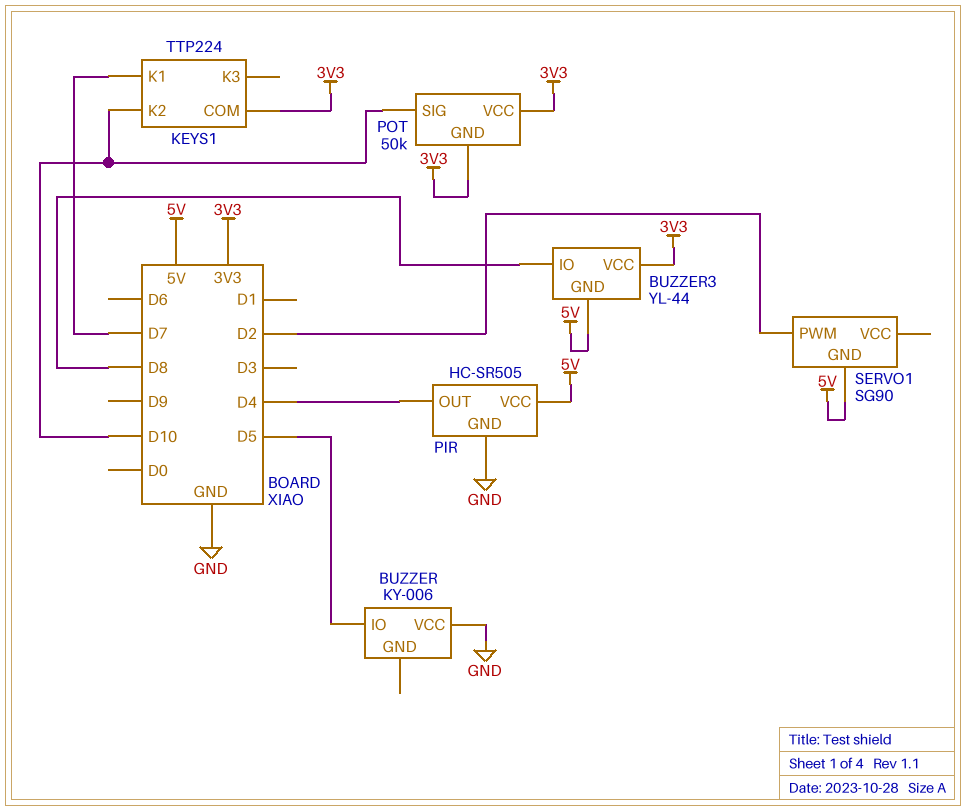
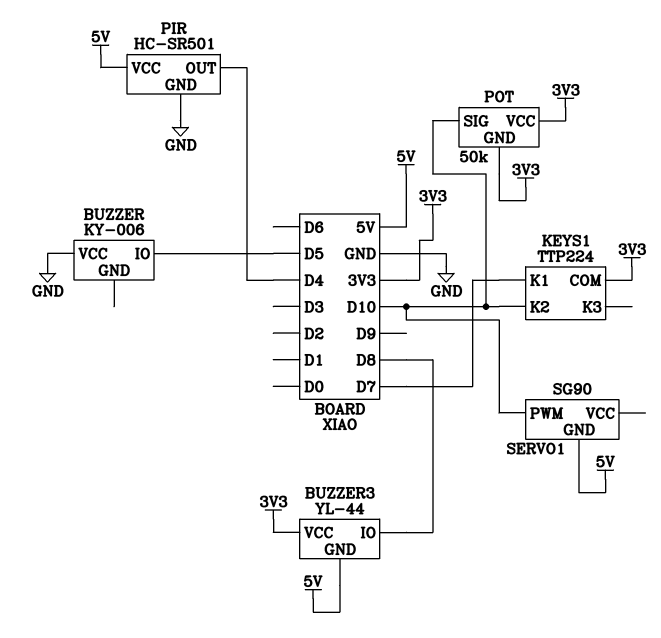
PIR: HC-SR505 -> HC-SR501
SERVO1 pin PWM: D2 -> D10

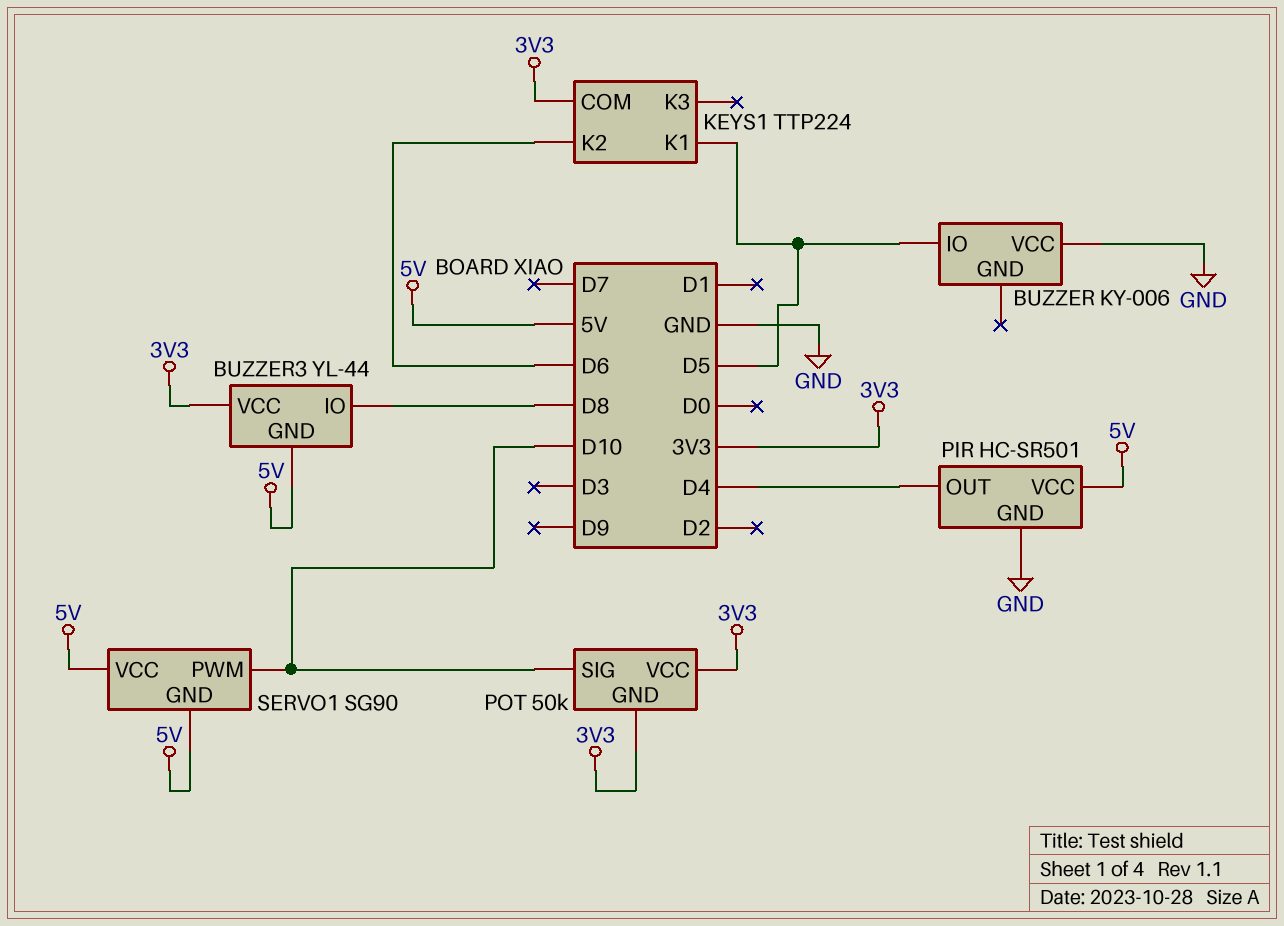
KEYS1 pin K1: D7 -> D5
KEYS1 pin K2: D10 -> D6
SERVO1 pin VCC: none -> 5V

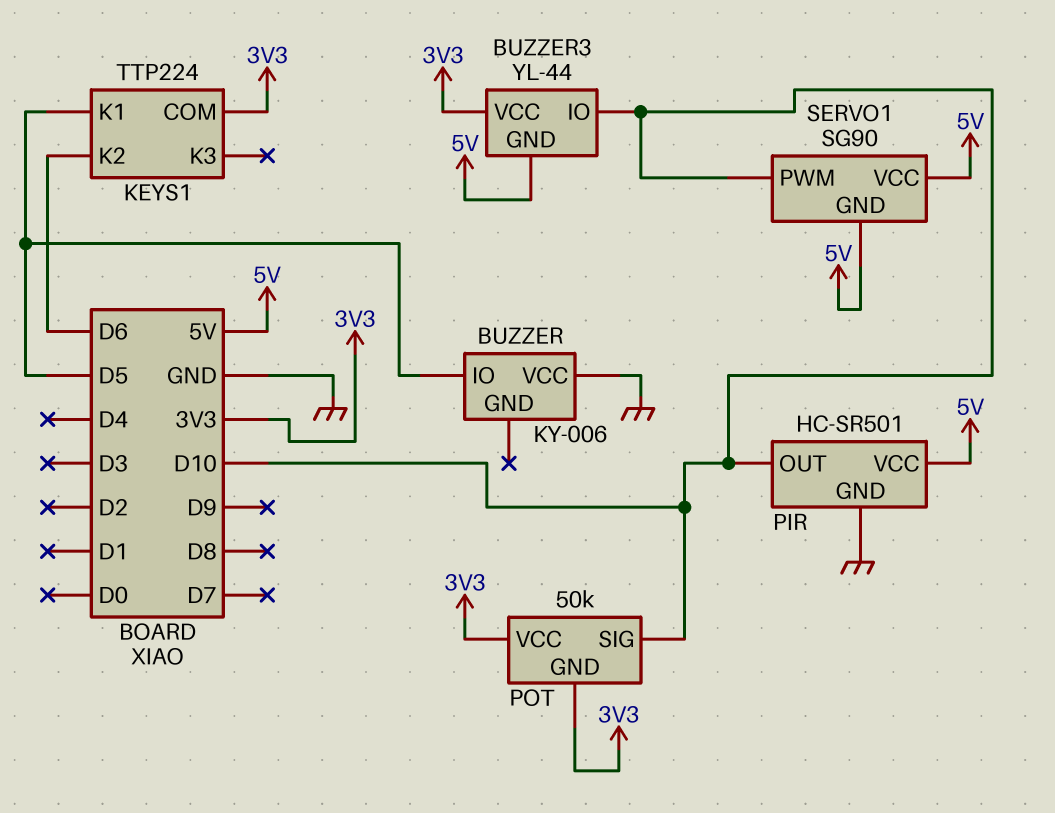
BUZZER3 pin IO: D8 -> D10
PIR pin OUT: D4 -> D10

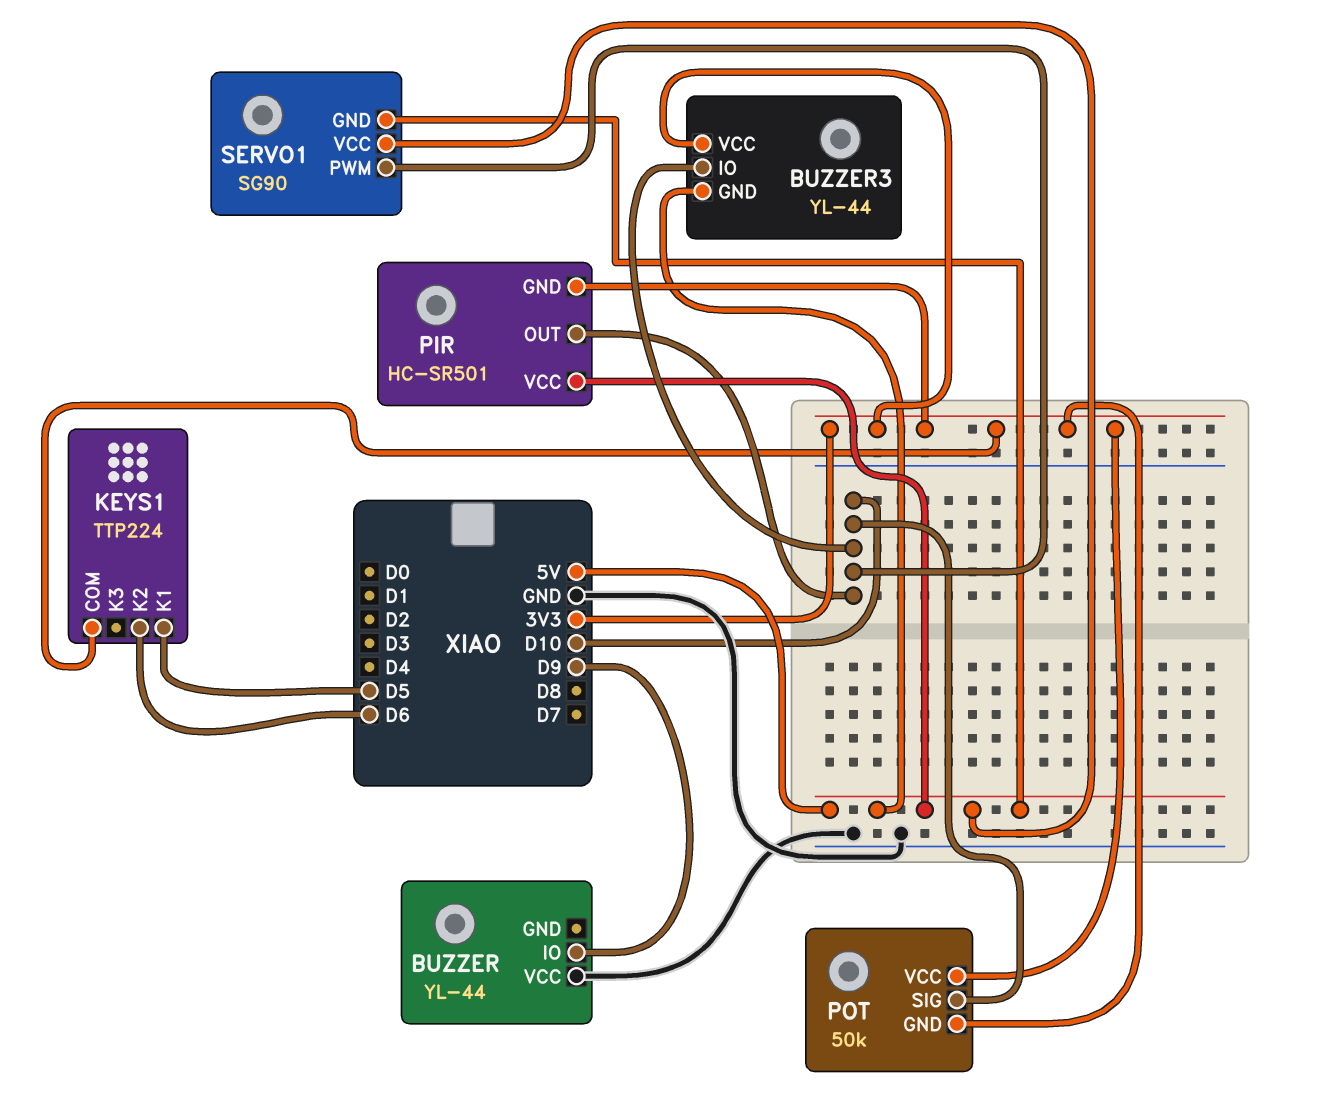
BUZZER: KY-006 -> YL-44
BUZZER pin IO: D5 -> D9
PIR pin GND: GND -> 3V3

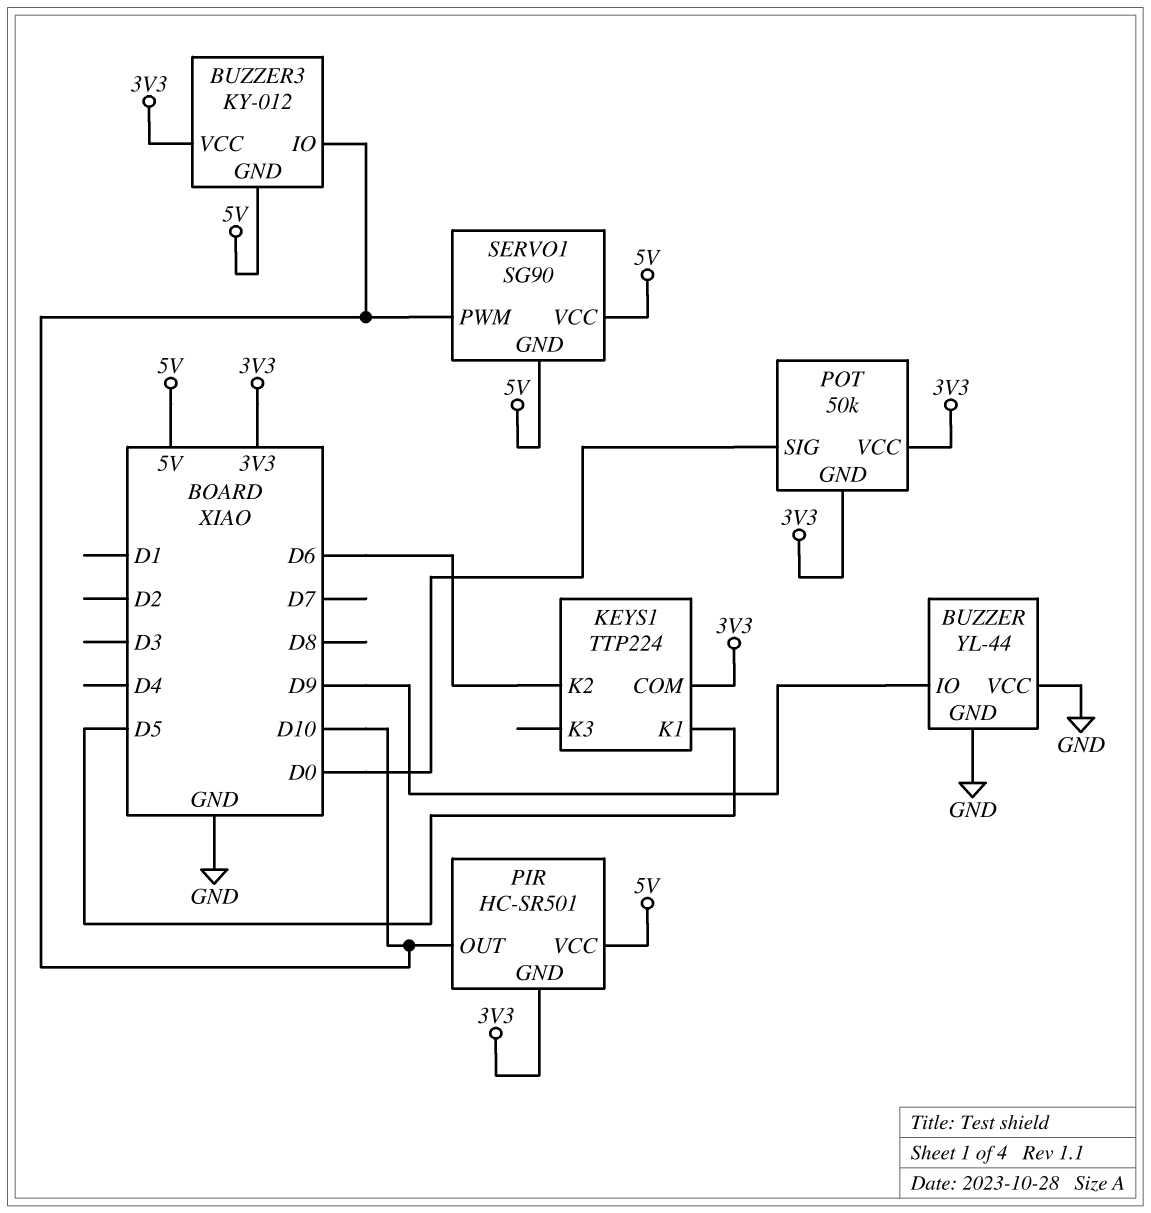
BUZZER pin GND: none -> GND
BUZZER3: YL-44 -> KY-012
POT pin SIG: D10 -> D0

